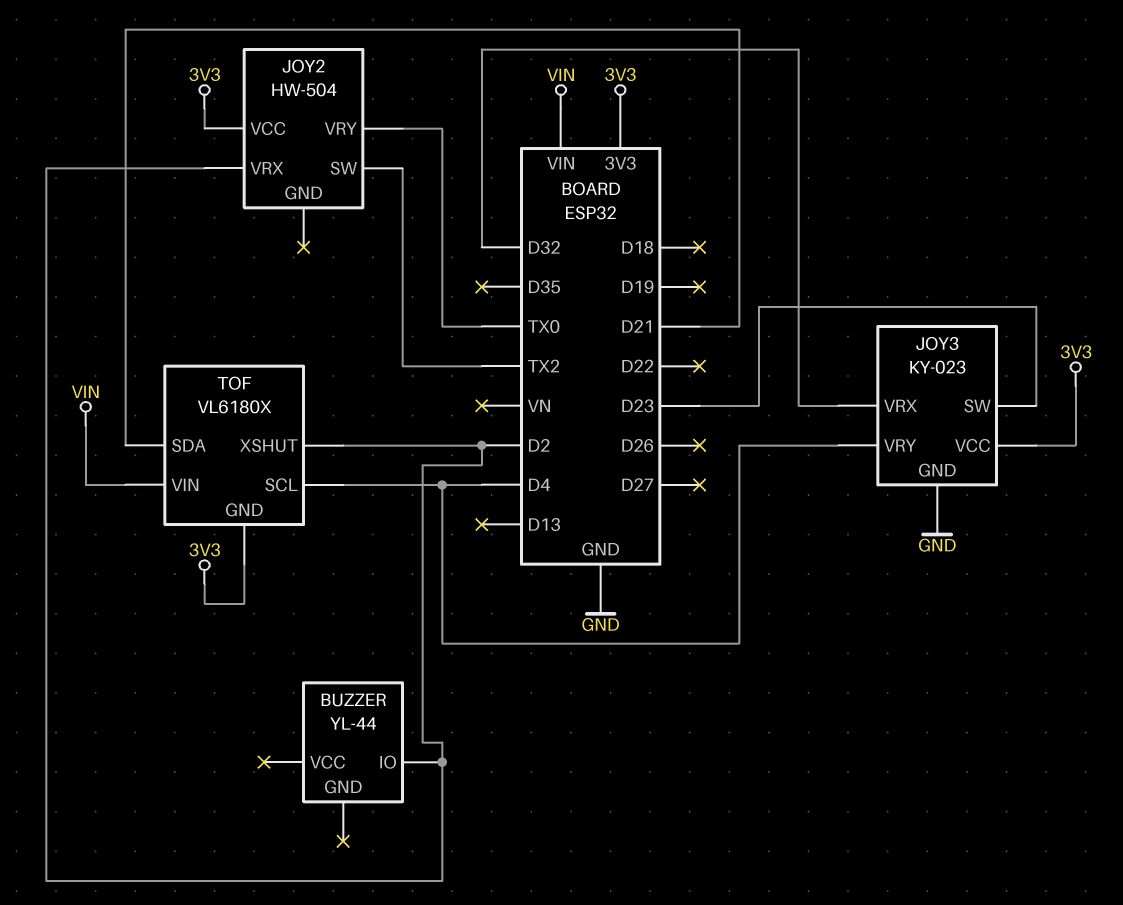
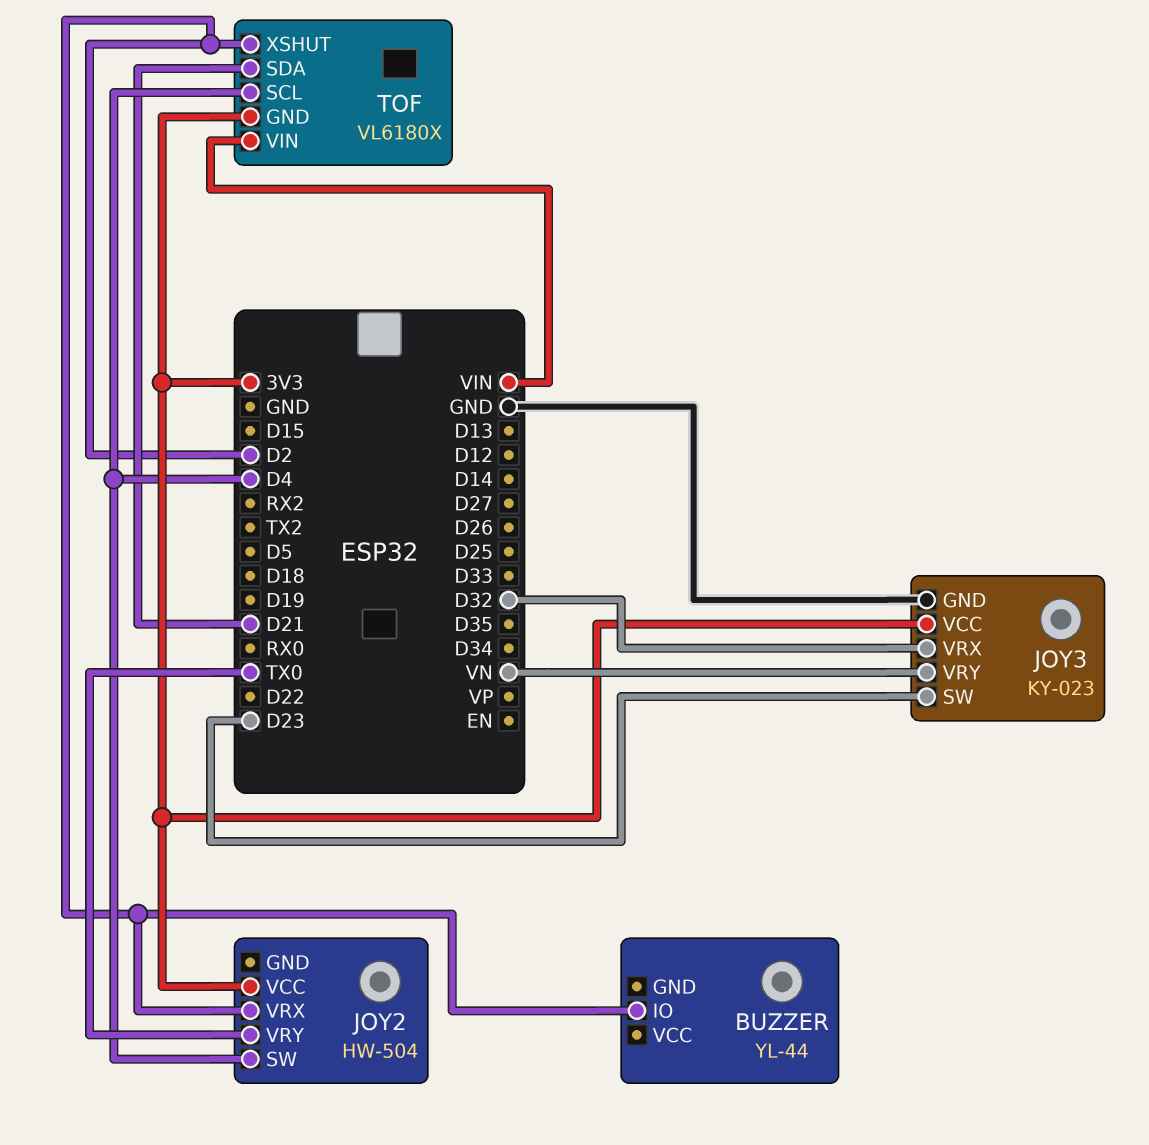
JOY2 pin SW: TX2 -> D4
JOY3 pin VRY: D4 -> VN

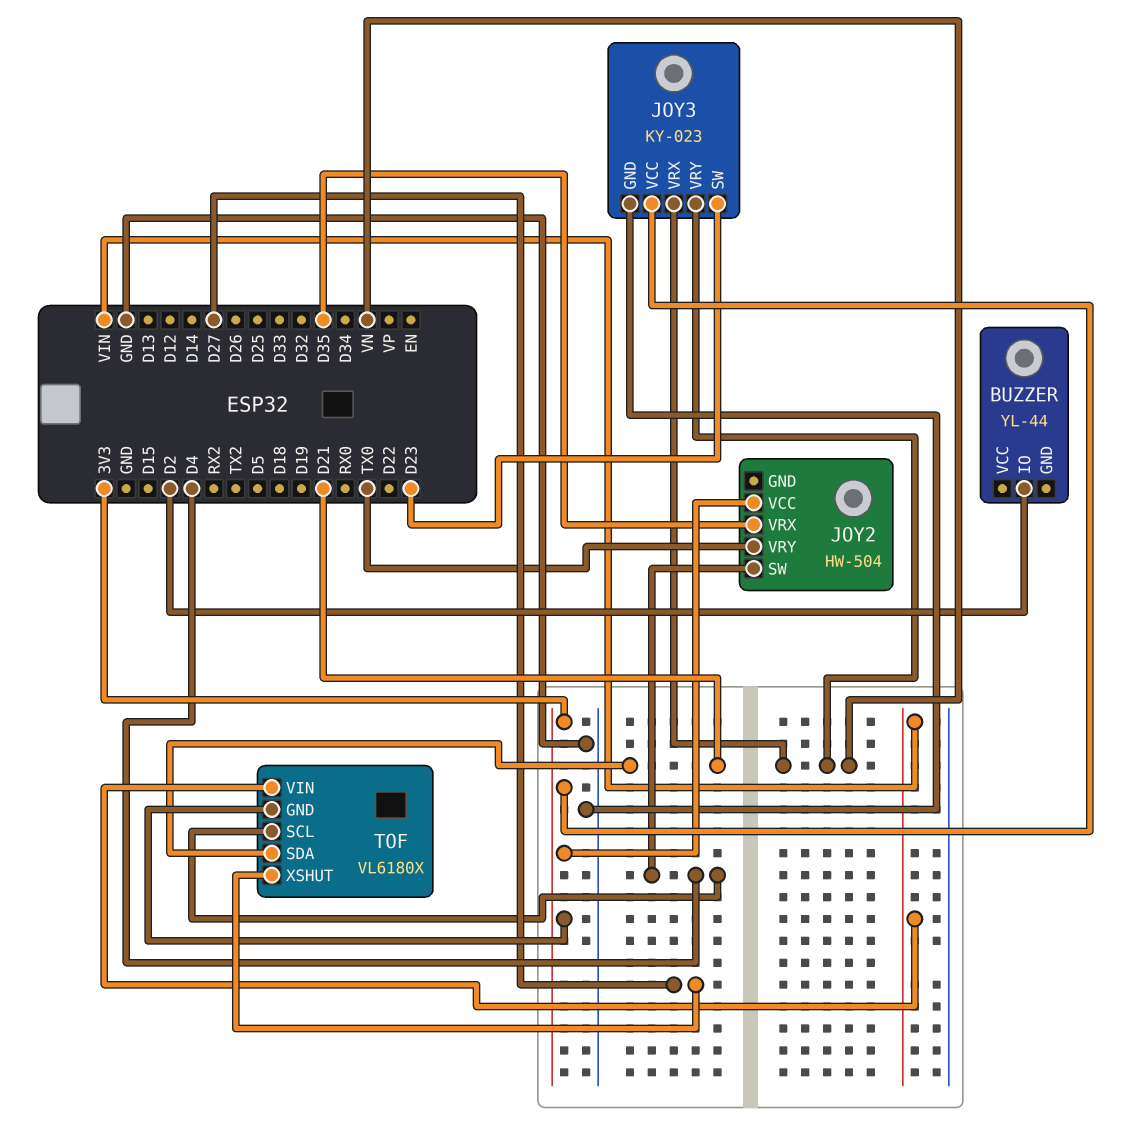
JOY2 pin VRX: D2 -> D35
JOY3 pin VRX: D32 -> VN
TOF pin XSHUT: D2 -> D27

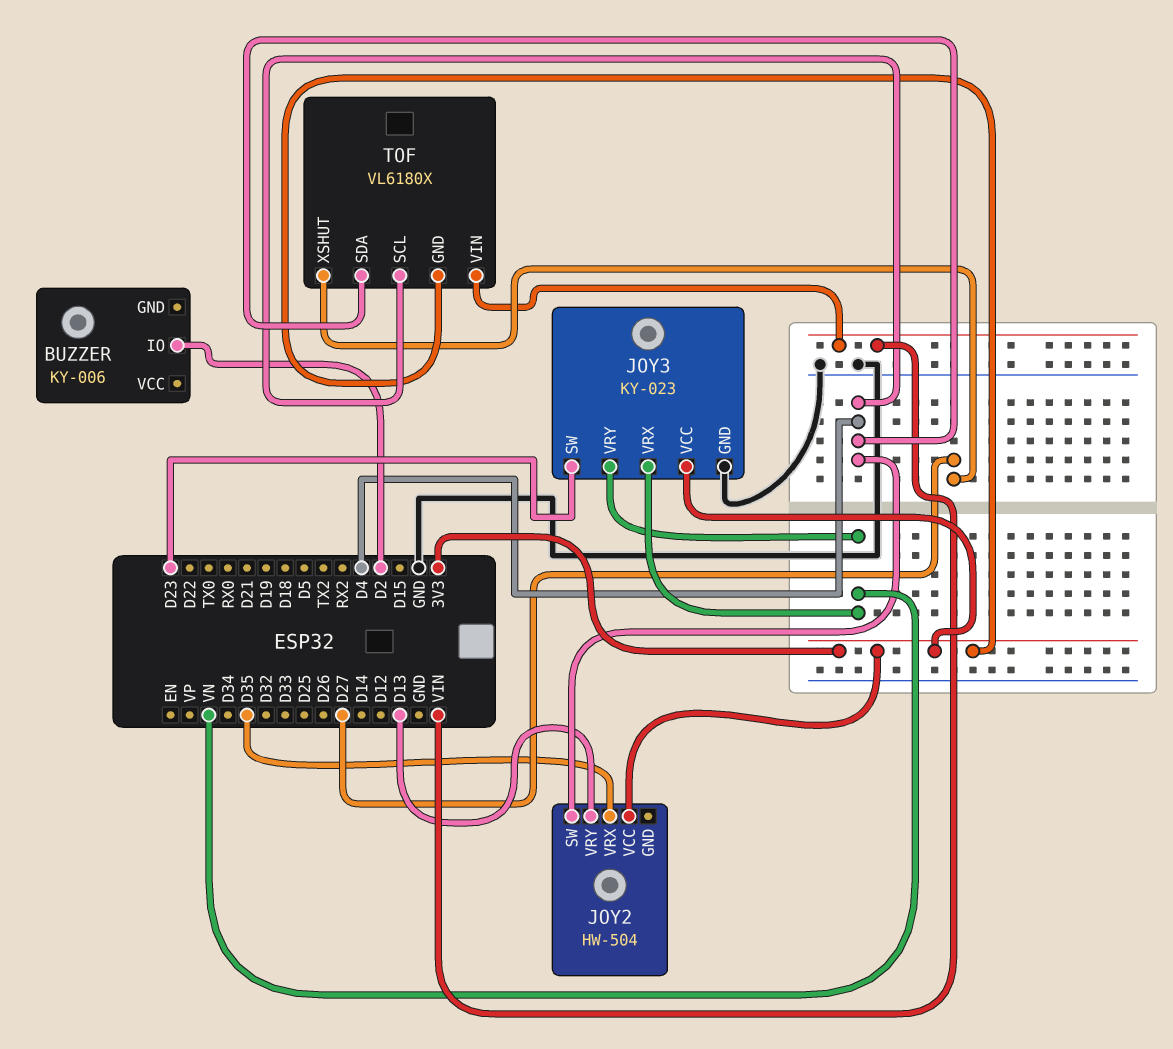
BUZZER: YL-44 -> KY-006
JOY2 pin VRY: TX0 -> D13
TOF pin SDA: D21 -> D4

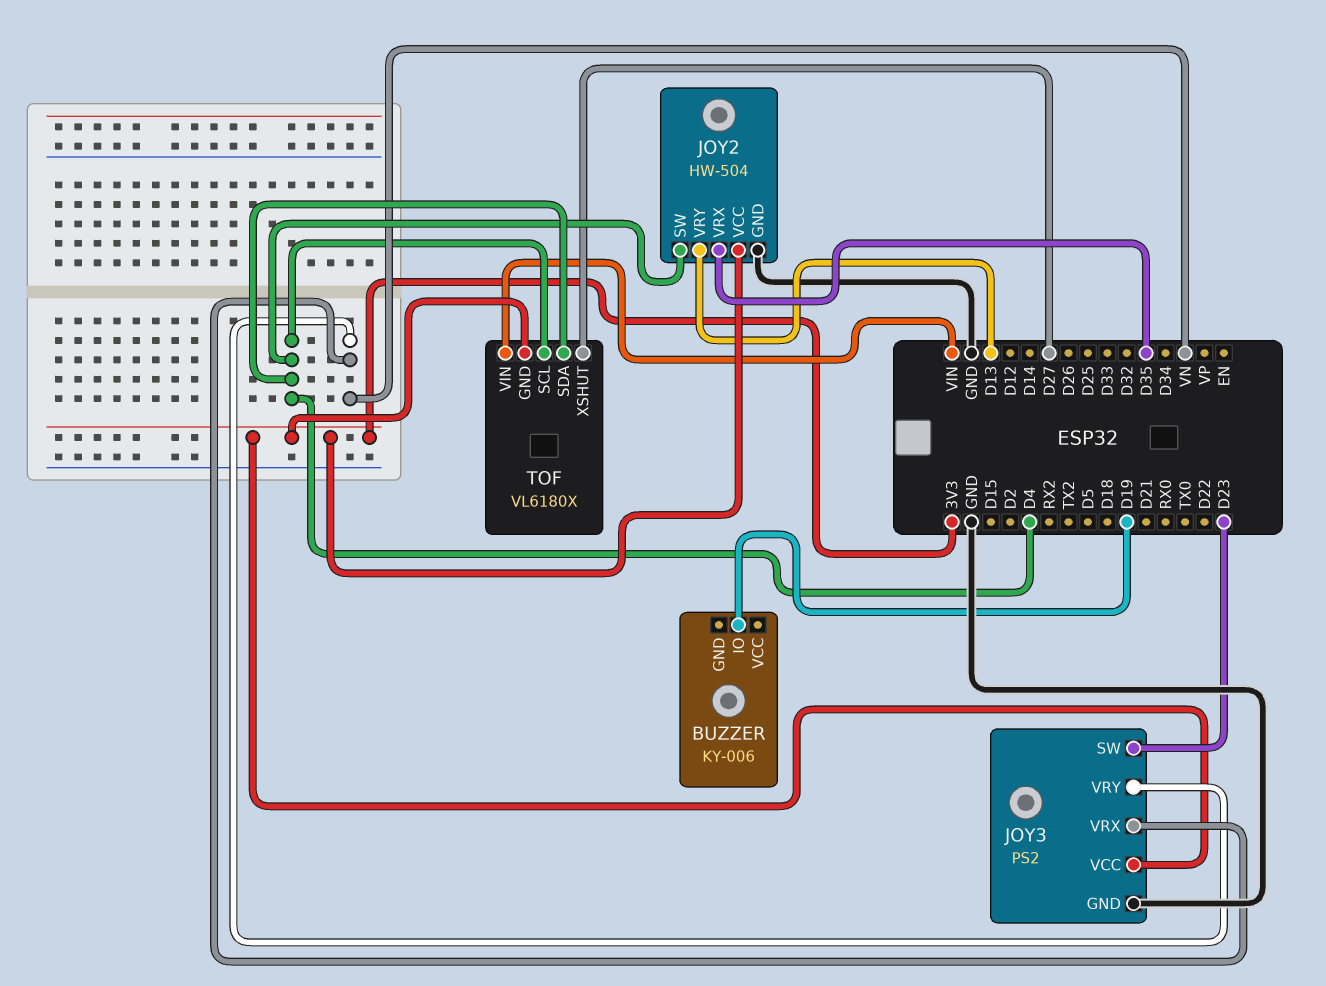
BUZZER pin IO: D2 -> D19
JOY2 pin GND: none -> GND
JOY3: KY-023 -> PS2

